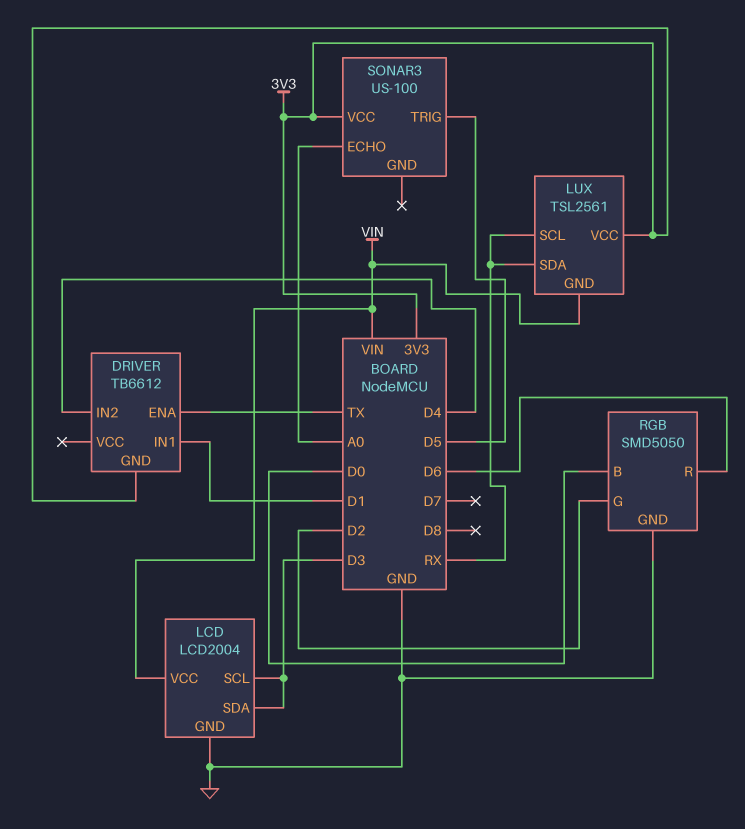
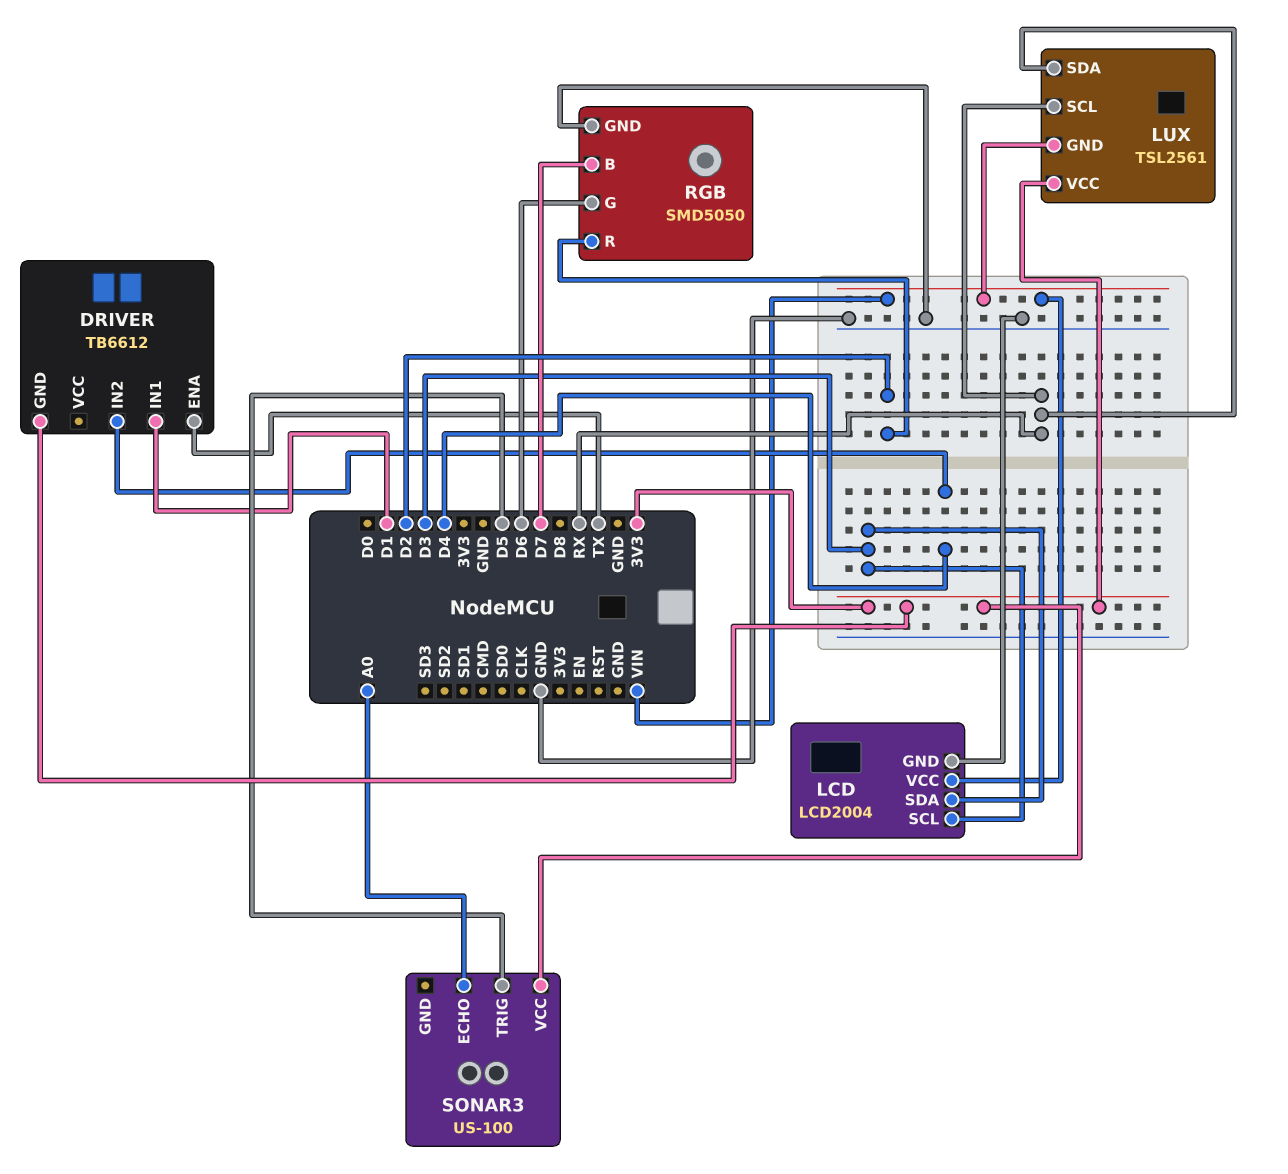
RGB pin B: D0 -> D7
RGB pin G: D2 -> D6
RGB pin R: D6 -> D2

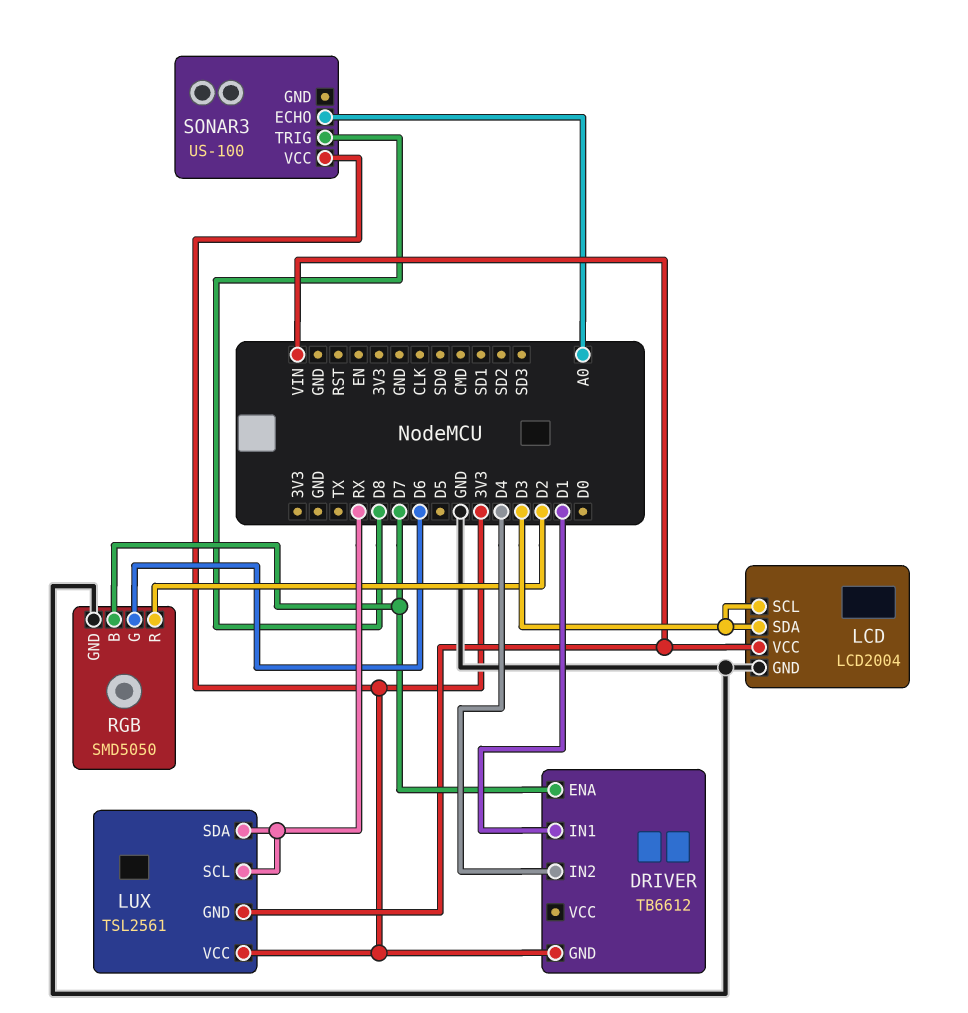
DRIVER pin ENA: TX -> D7
SONAR3 pin TRIG: D5 -> D8

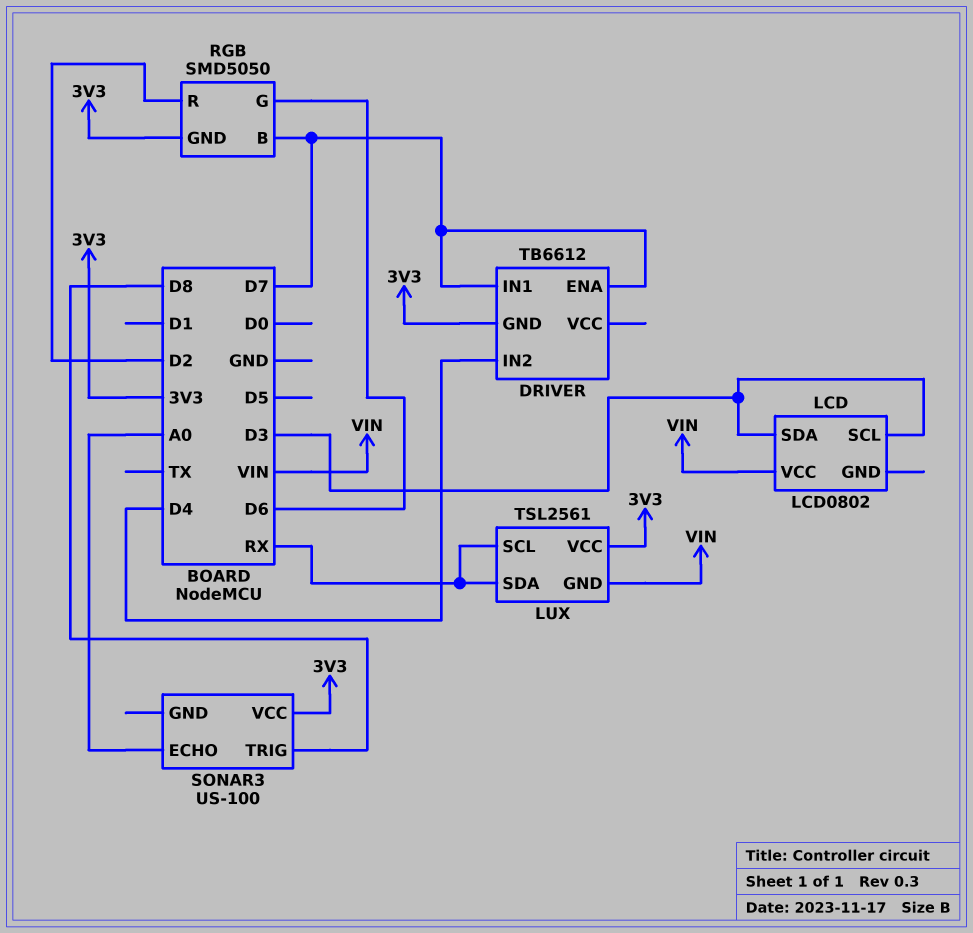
DRIVER pin IN1: D1 -> D7
LCD: LCD2004 -> LCD0802
LCD pin GND: GND -> none
RGB pin GND: GND -> 3V3

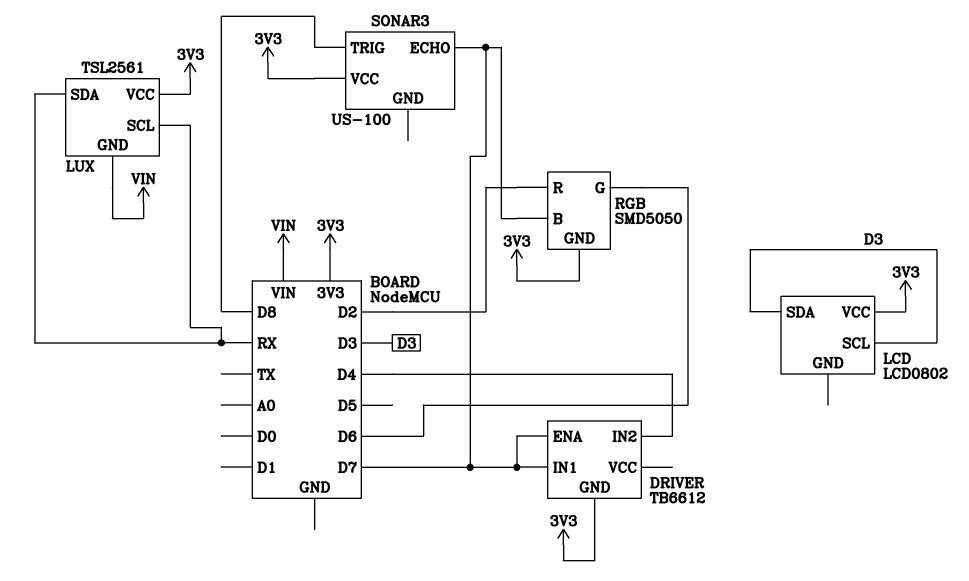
LCD pin VCC: VIN -> 3V3
SONAR3 pin ECHO: A0 -> D7

